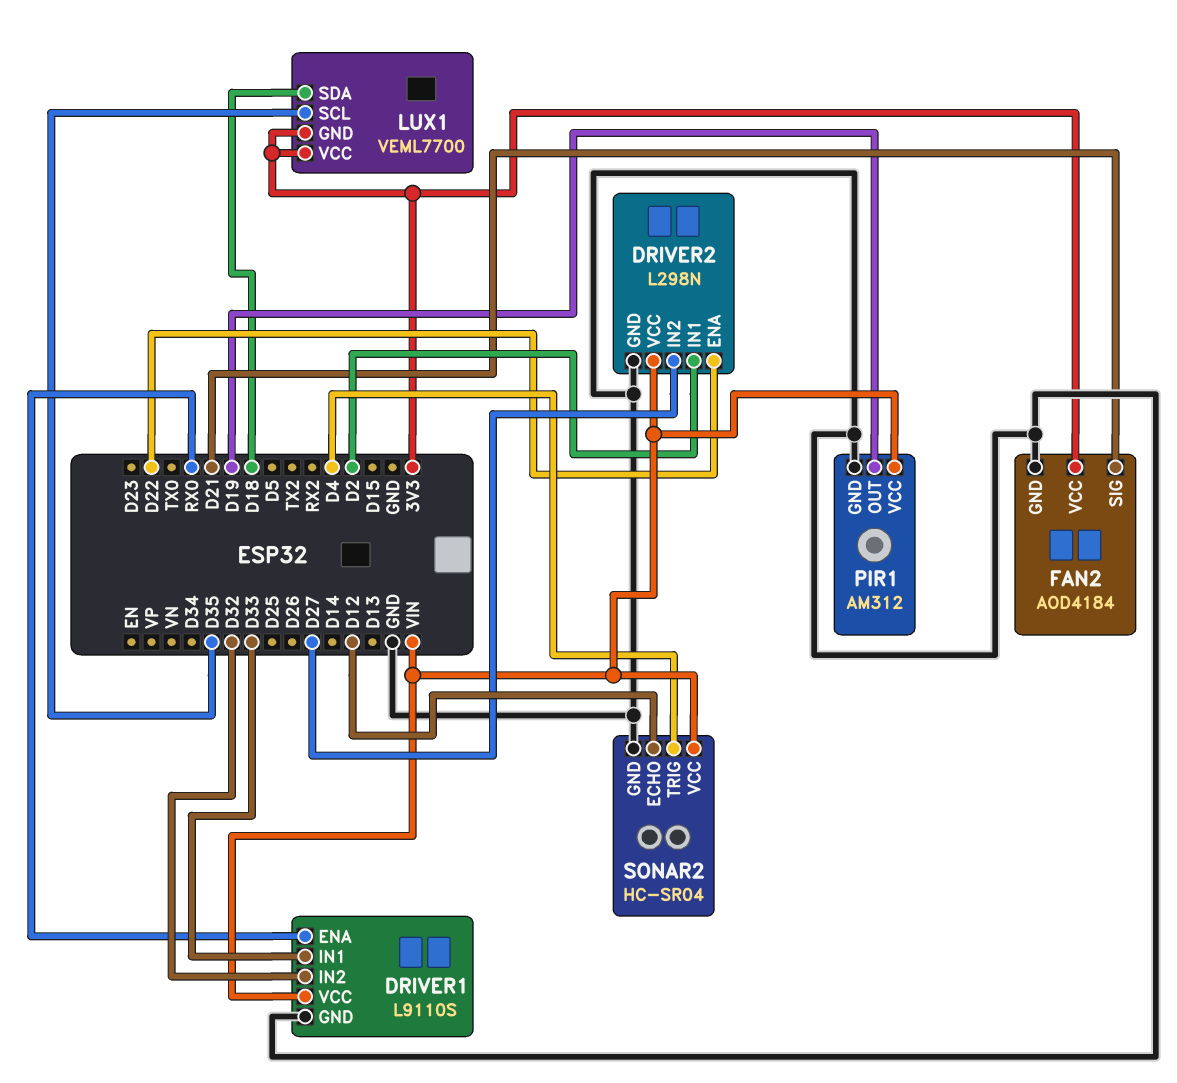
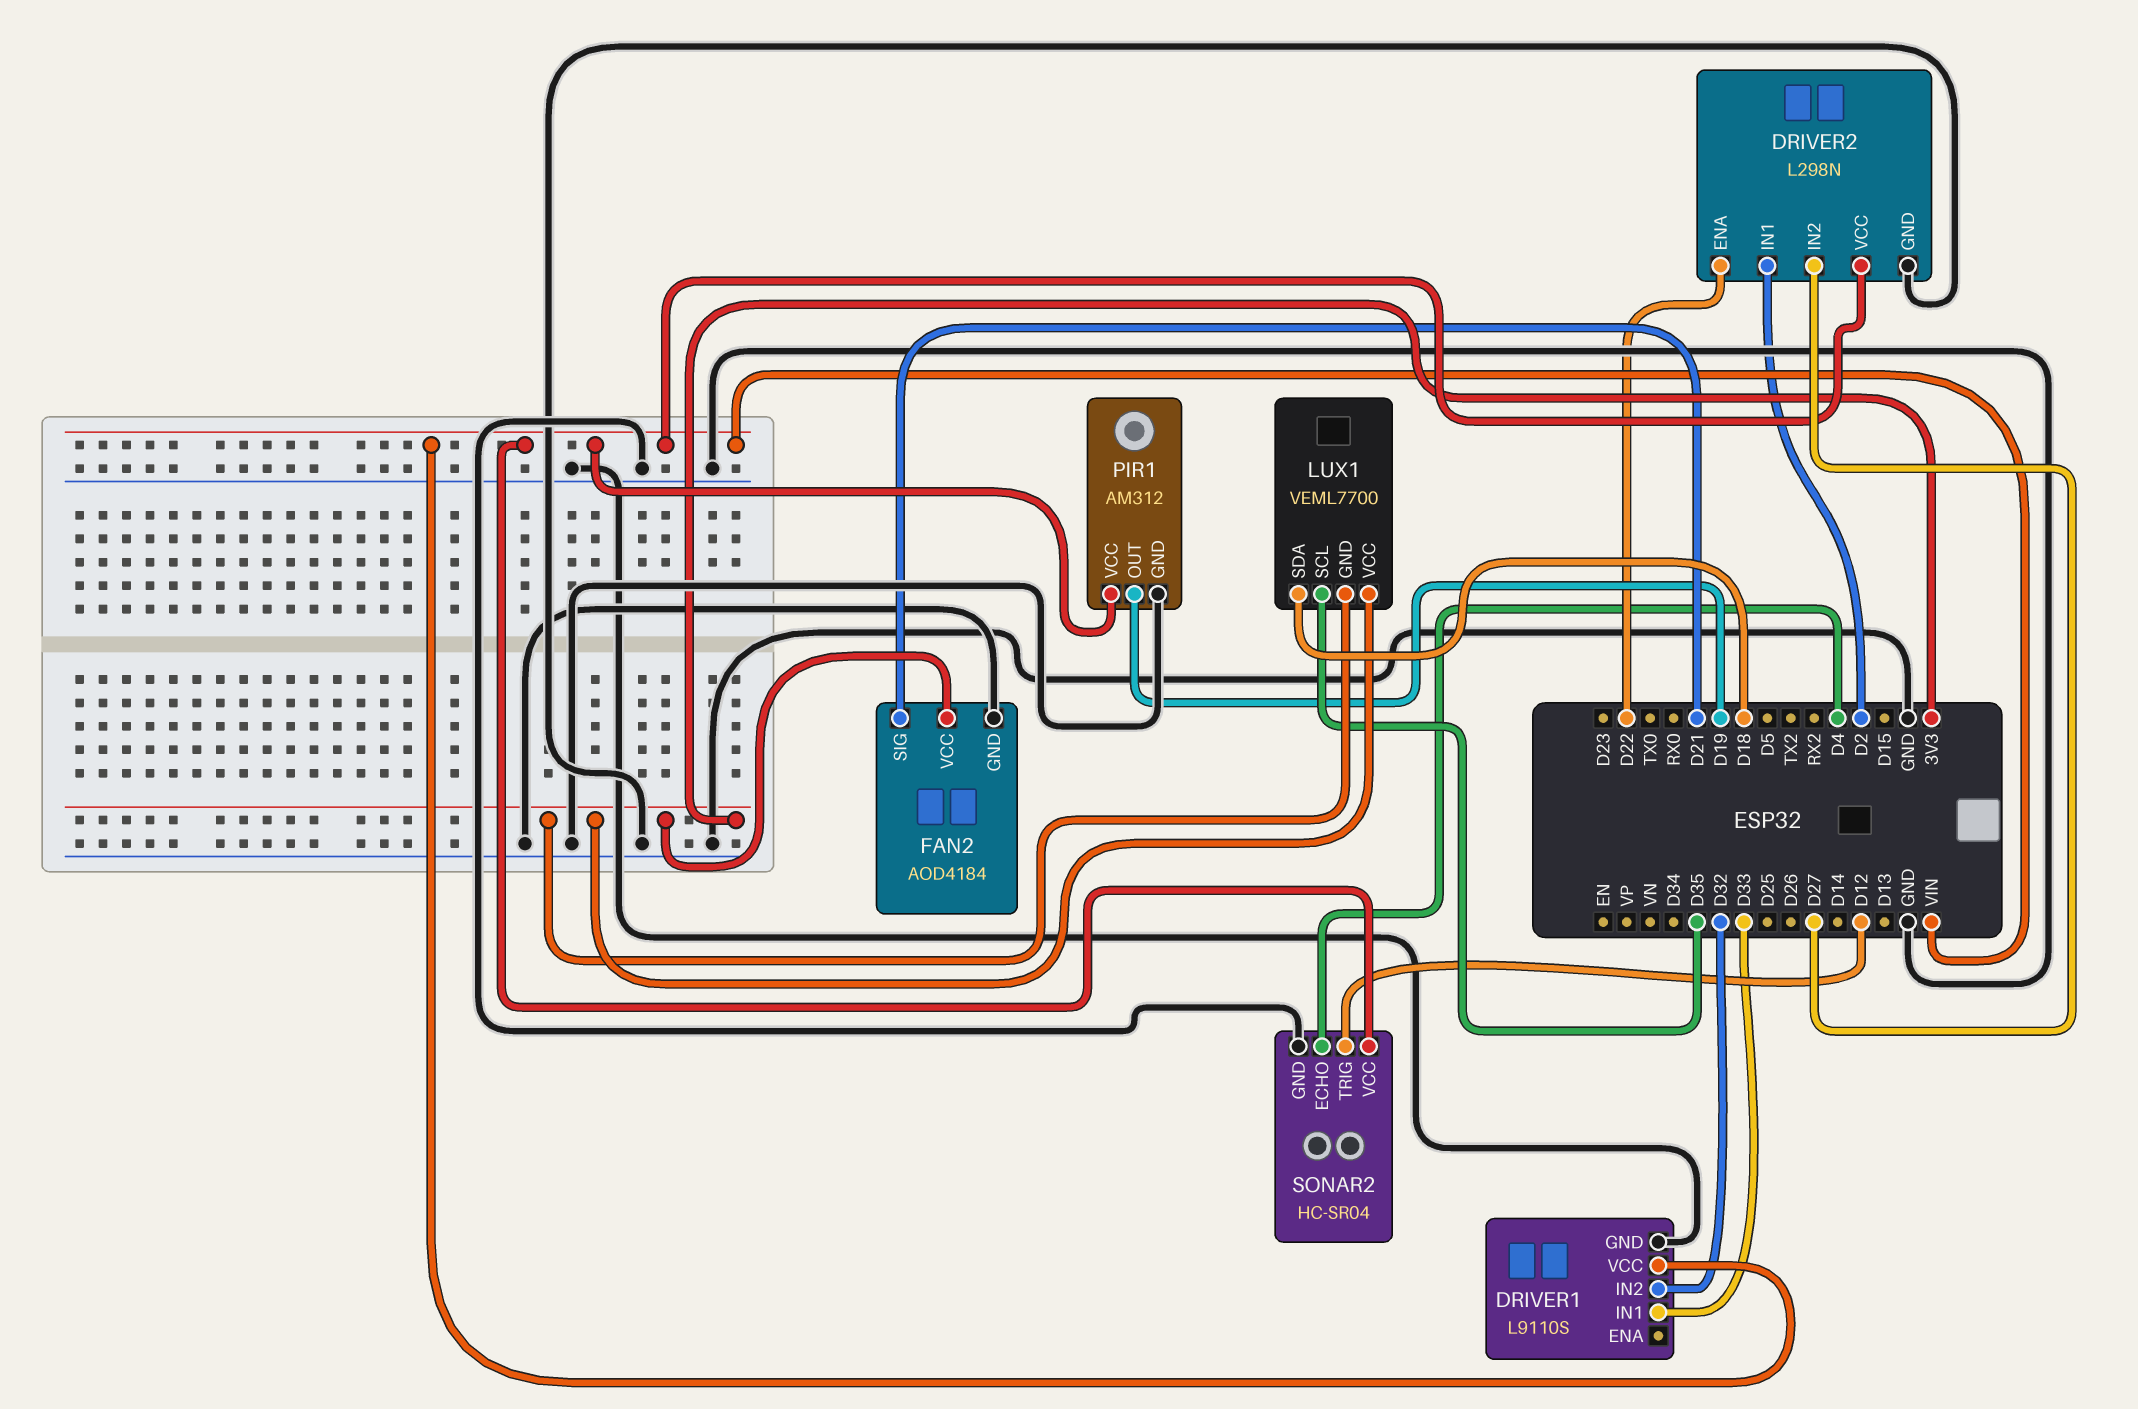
DRIVER1 pin ENA: RX0 -> none
SONAR2 pin ECHO: D12 -> D4
SONAR2 pin TRIG: D4 -> D12

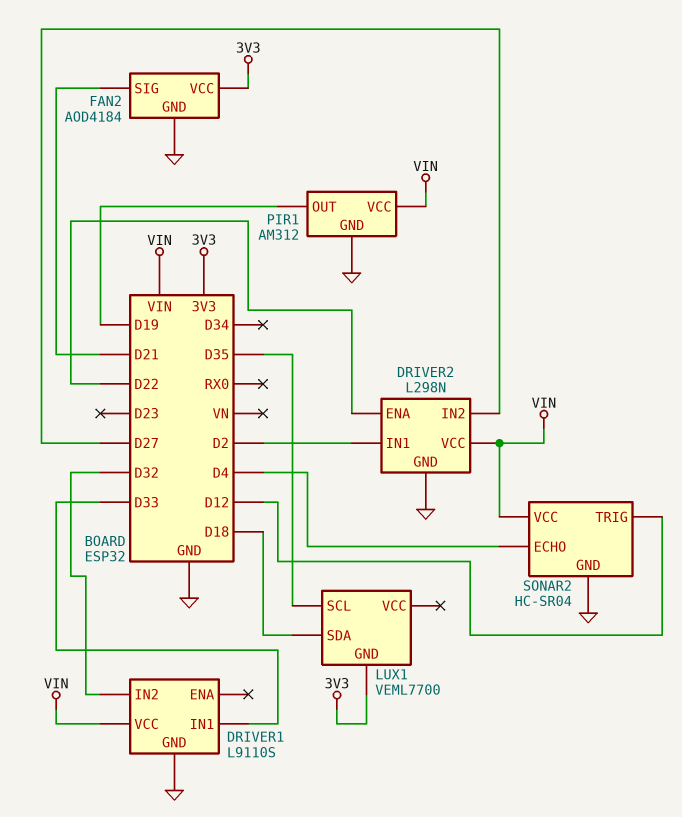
LUX1 pin VCC: 3V3 -> none

